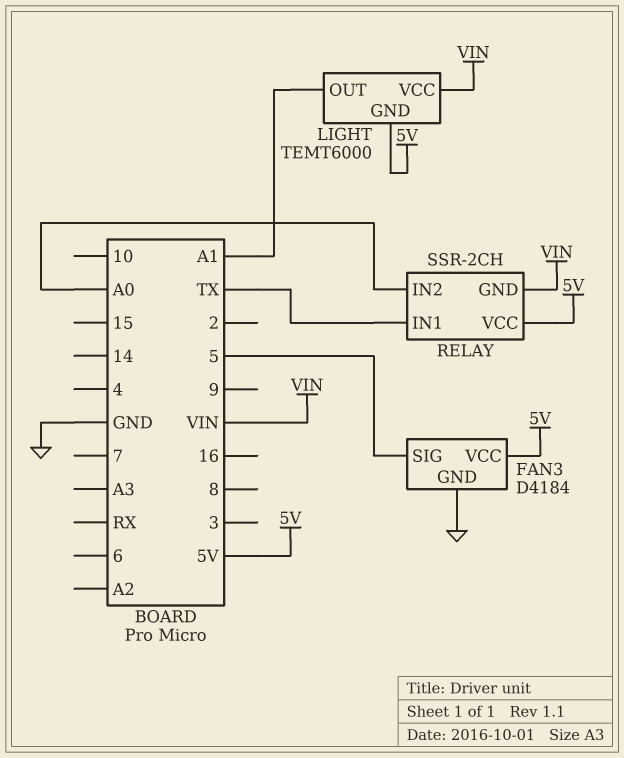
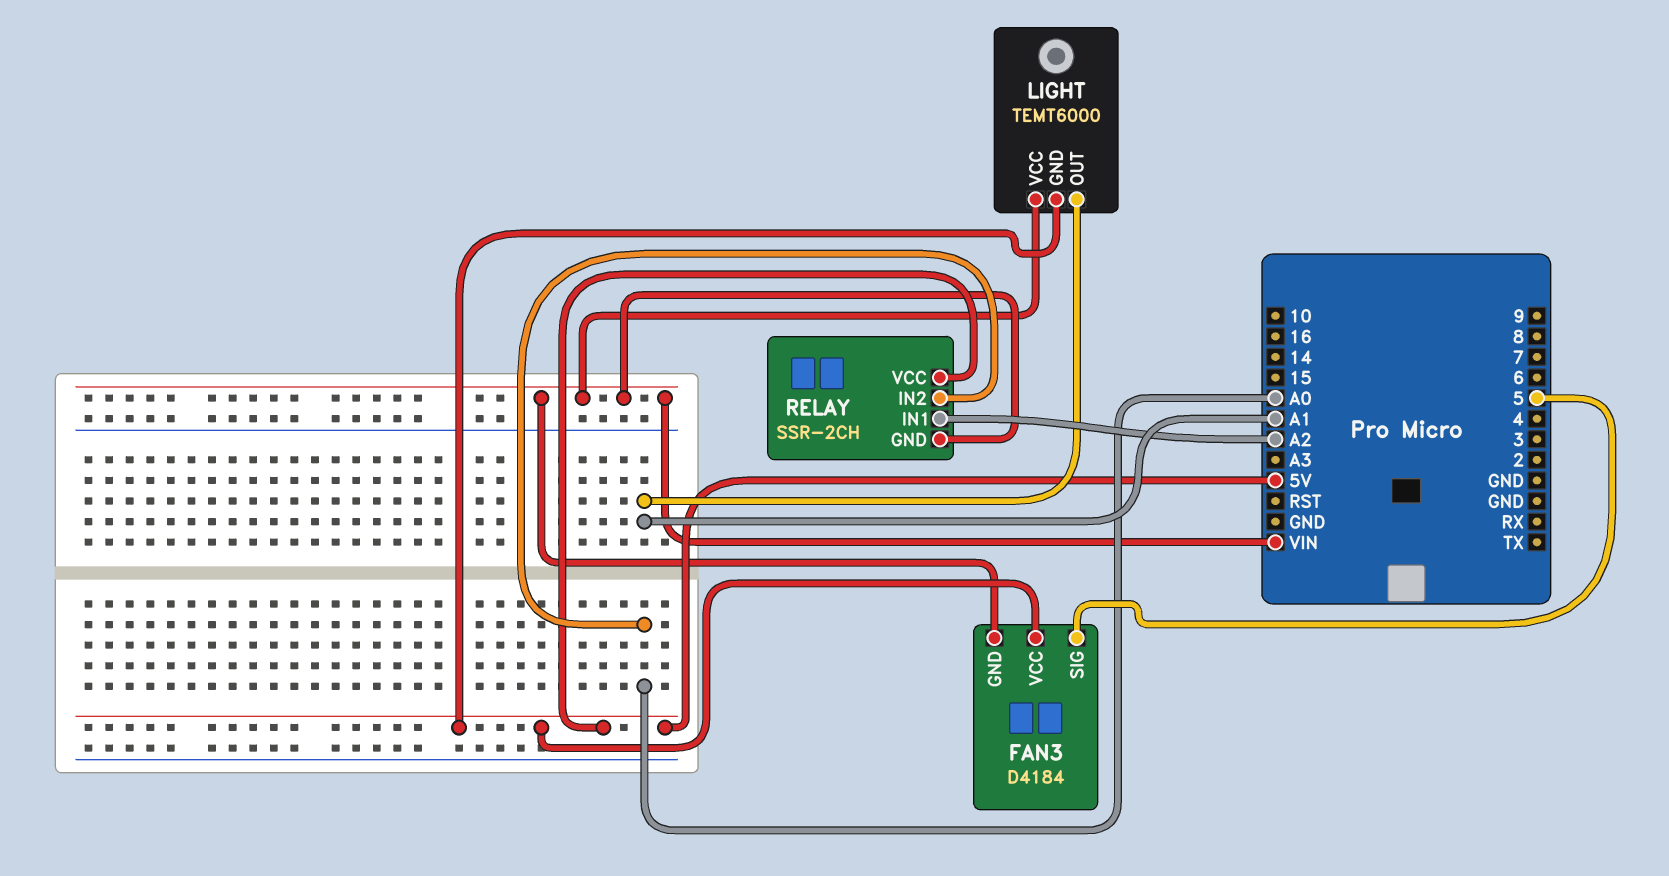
FAN3 pin GND: GND -> VIN
RELAY pin IN1: TX -> A2

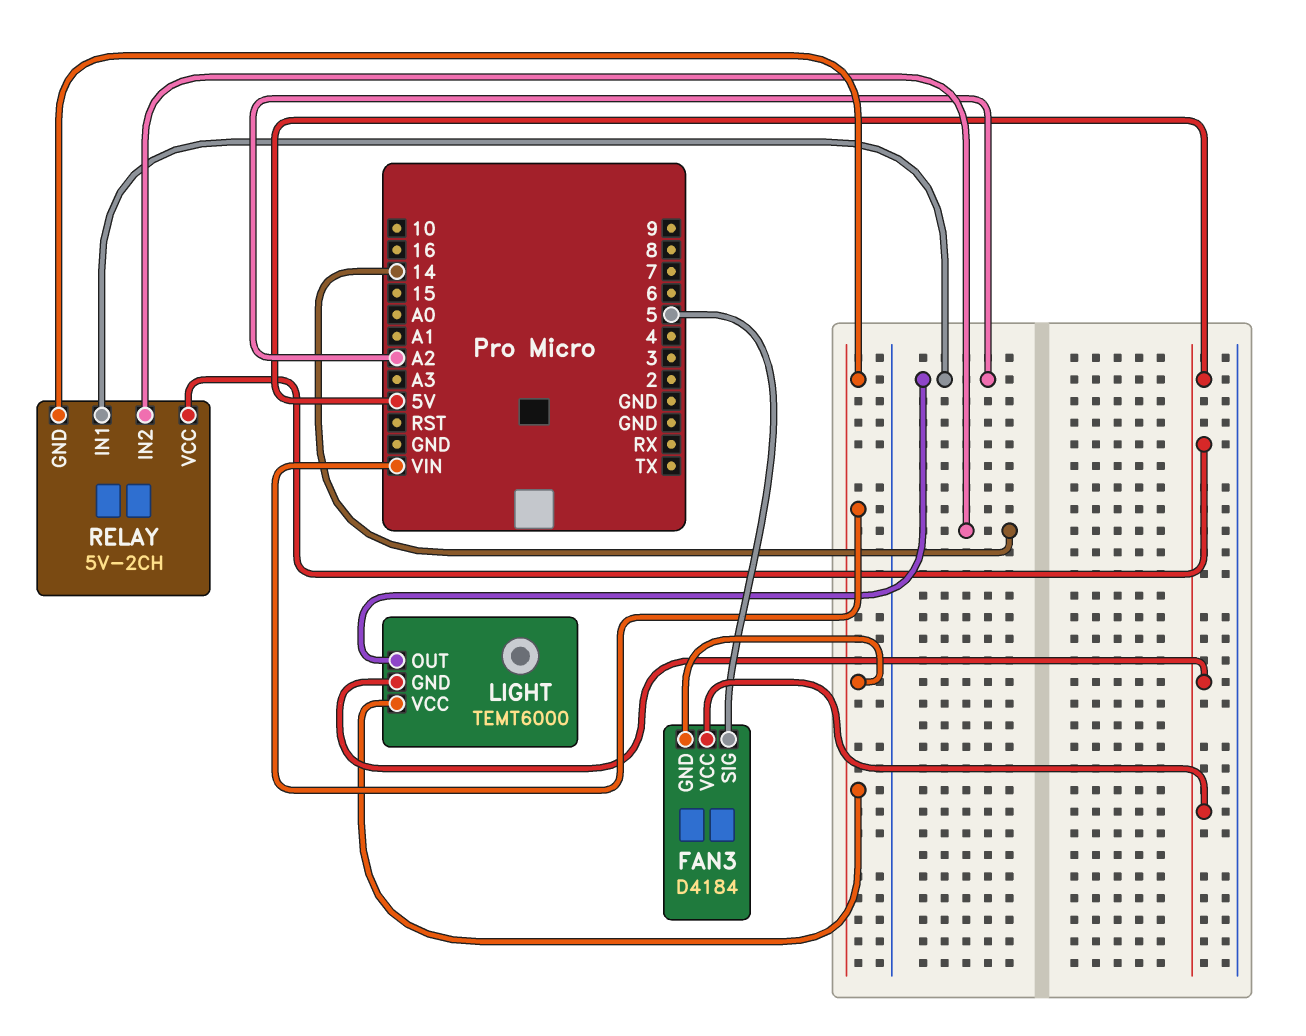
LIGHT pin OUT: A1 -> A2
RELAY: SSR-2CH -> 5V-2CH
RELAY pin IN2: A0 -> 14

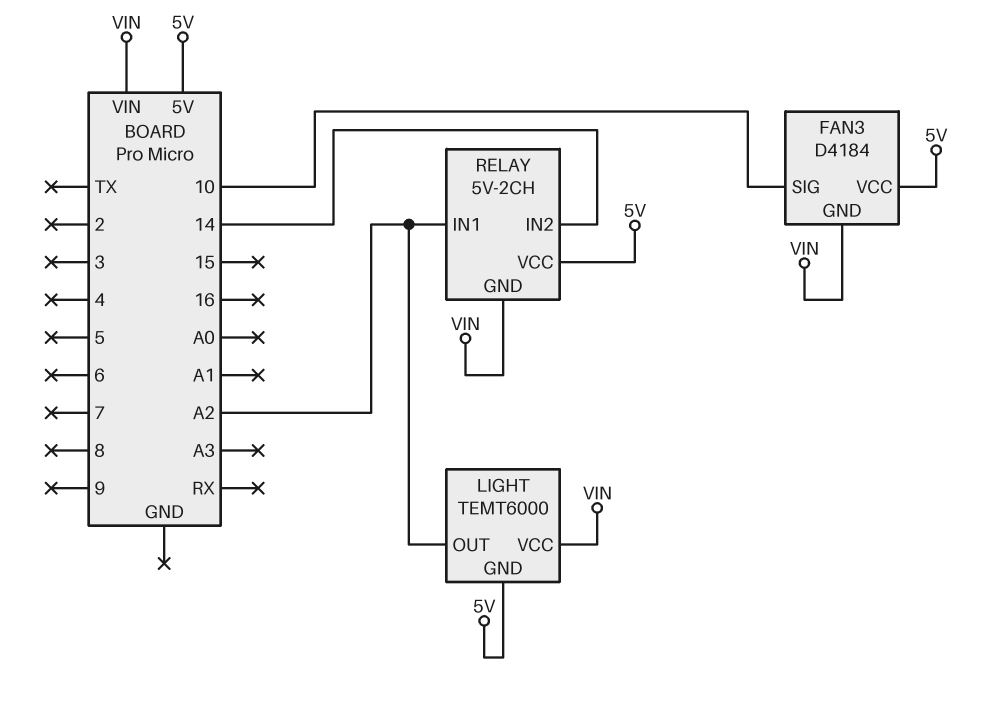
FAN3 pin SIG: 5 -> 10

